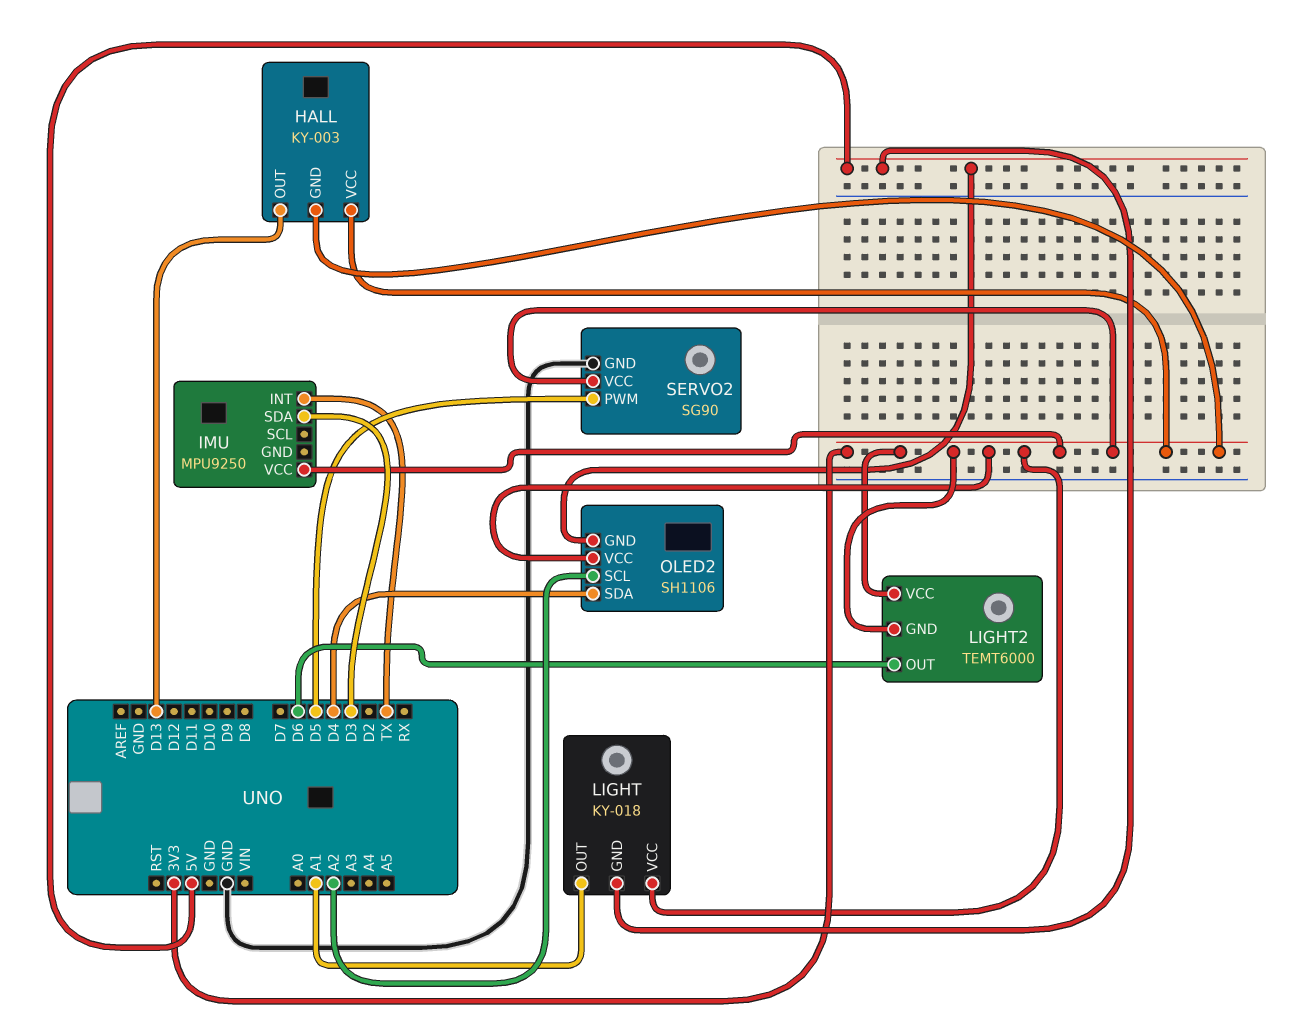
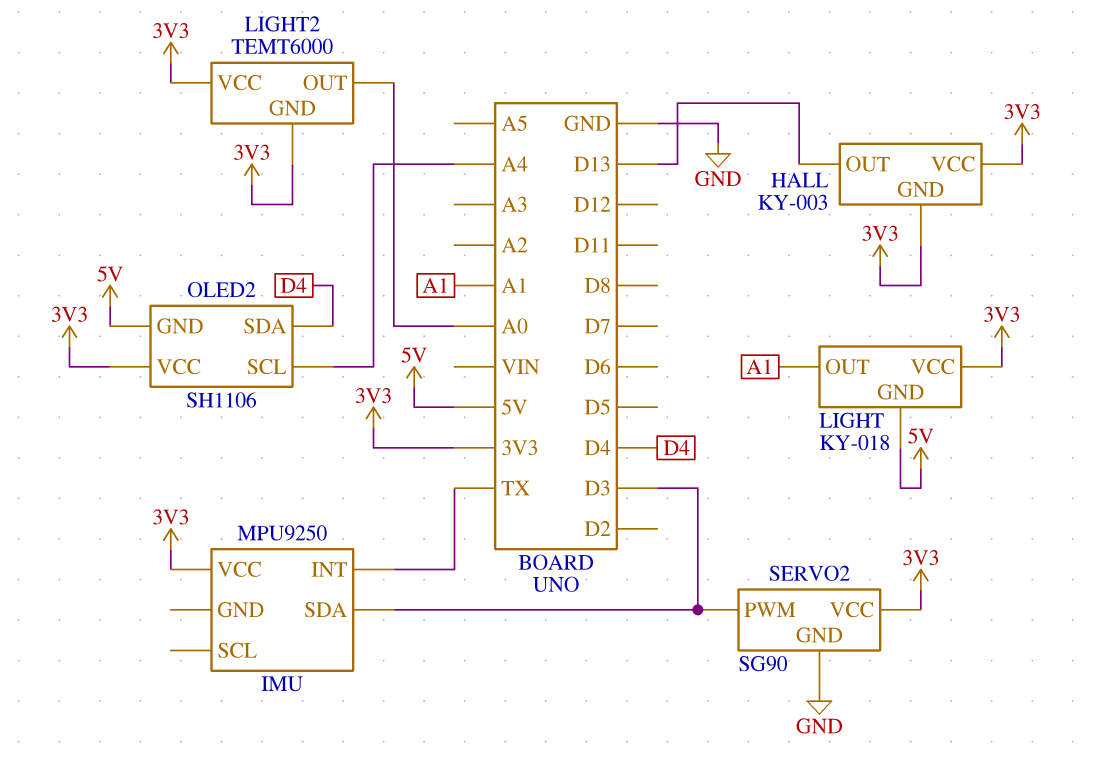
LIGHT2 pin OUT: D6 -> A0
OLED2 pin SCL: A2 -> A4
SERVO2 pin PWM: D5 -> D3

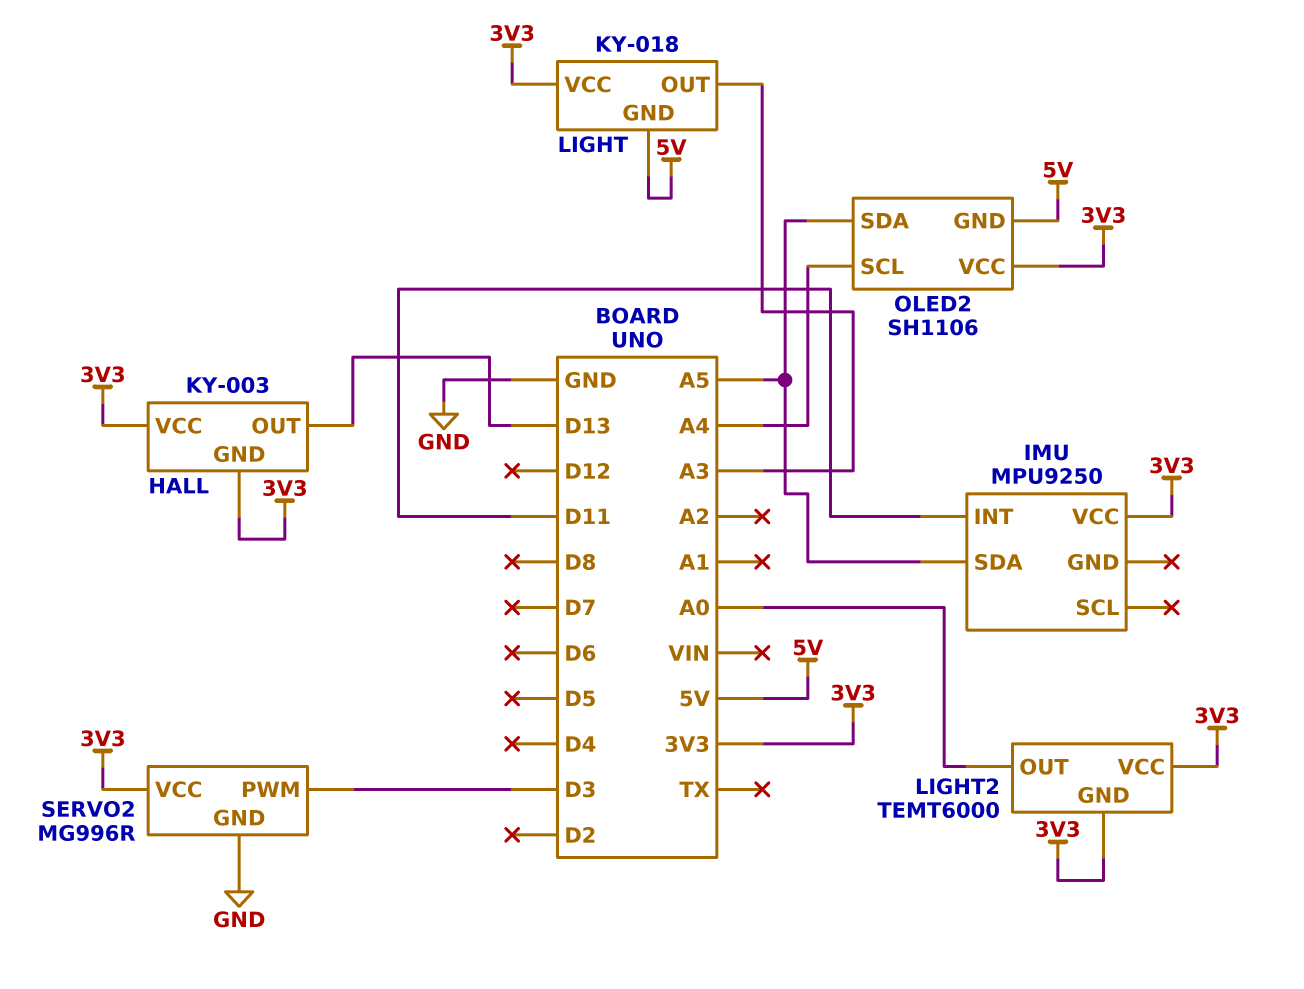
IMU pin INT: TX -> D11
IMU pin SDA: D3 -> A5
LIGHT pin OUT: A1 -> A3
OLED2 pin SDA: D4 -> A5
SERVO2: SG90 -> MG996R

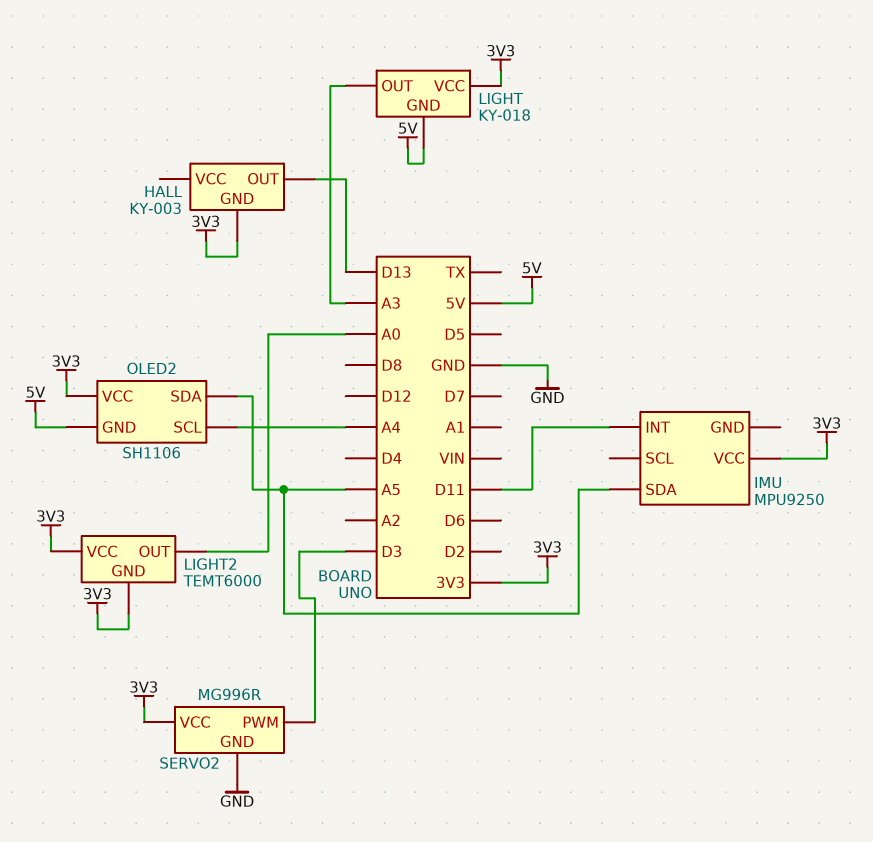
HALL pin VCC: 3V3 -> none

